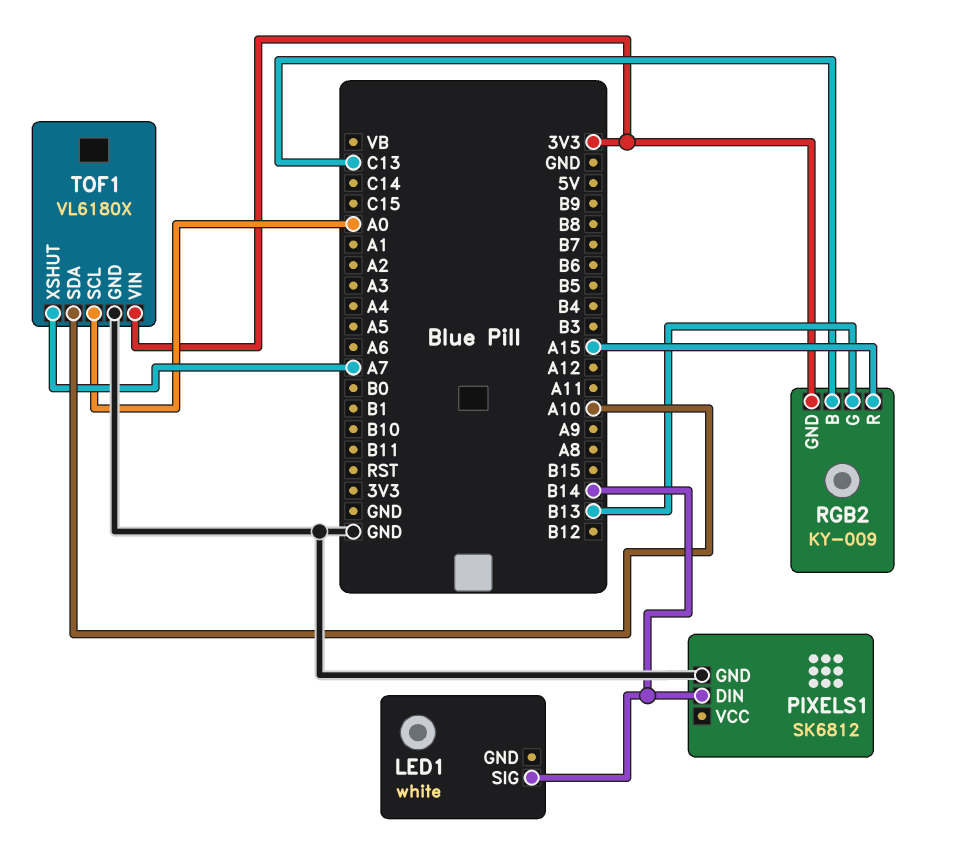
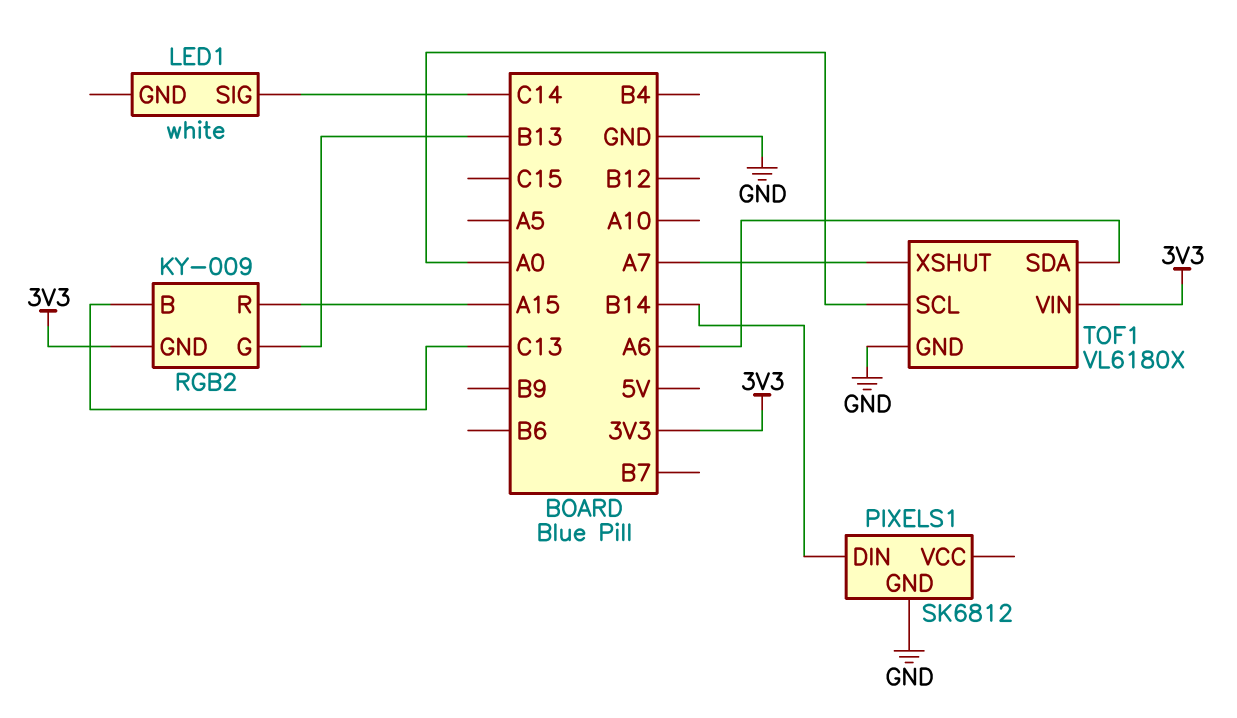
LED1 pin SIG: B14 -> C14
TOF1 pin SDA: A10 -> A6

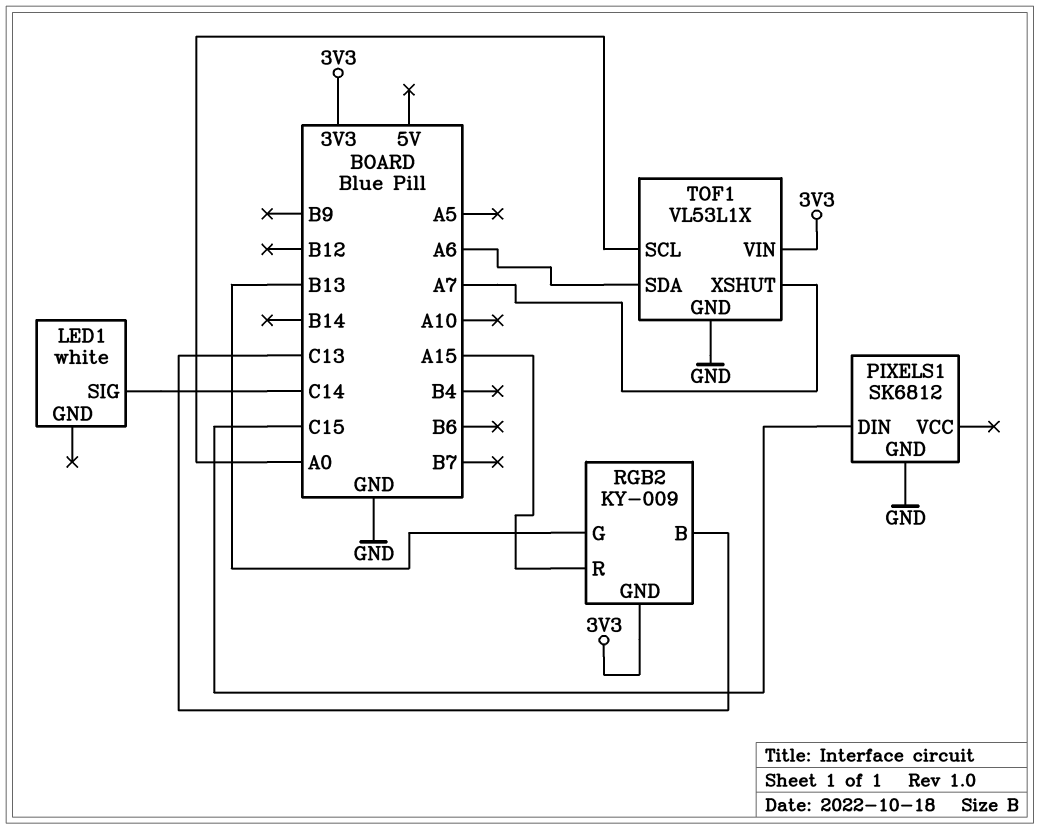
PIXELS1 pin DIN: B14 -> C15
TOF1: VL6180X -> VL53L1X

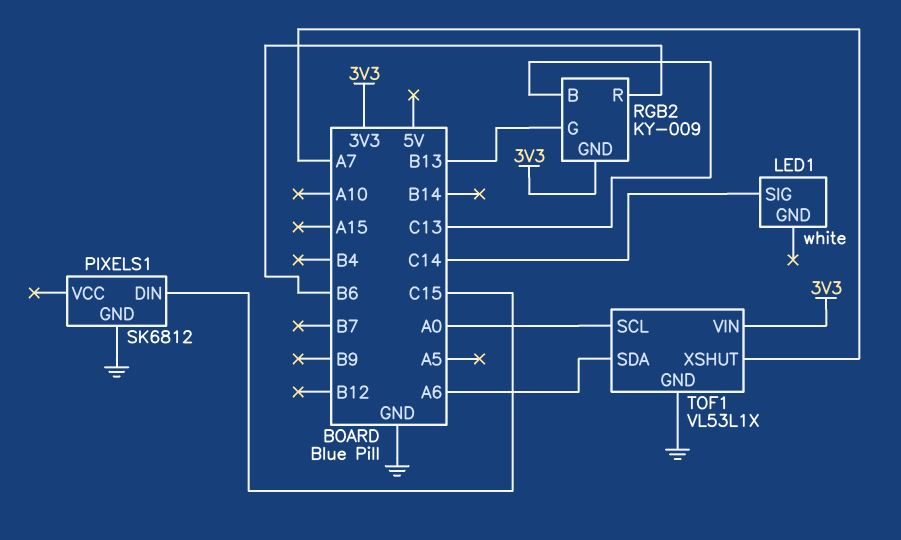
RGB2 pin R: A15 -> B6

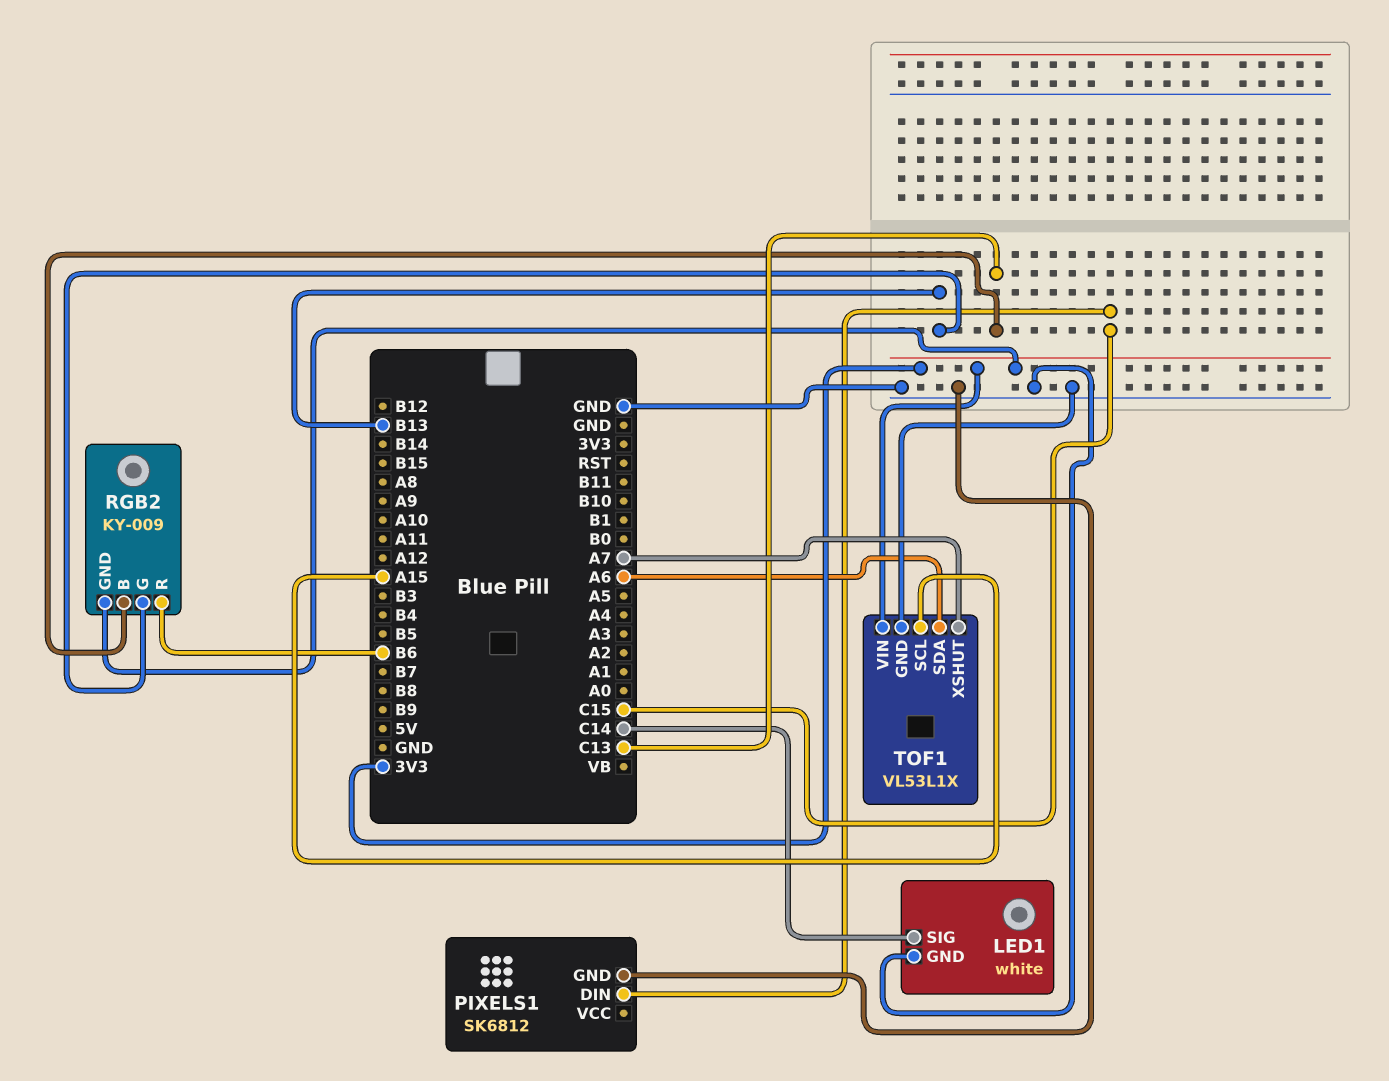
LED1 pin GND: none -> GND
TOF1 pin SCL: A0 -> A15

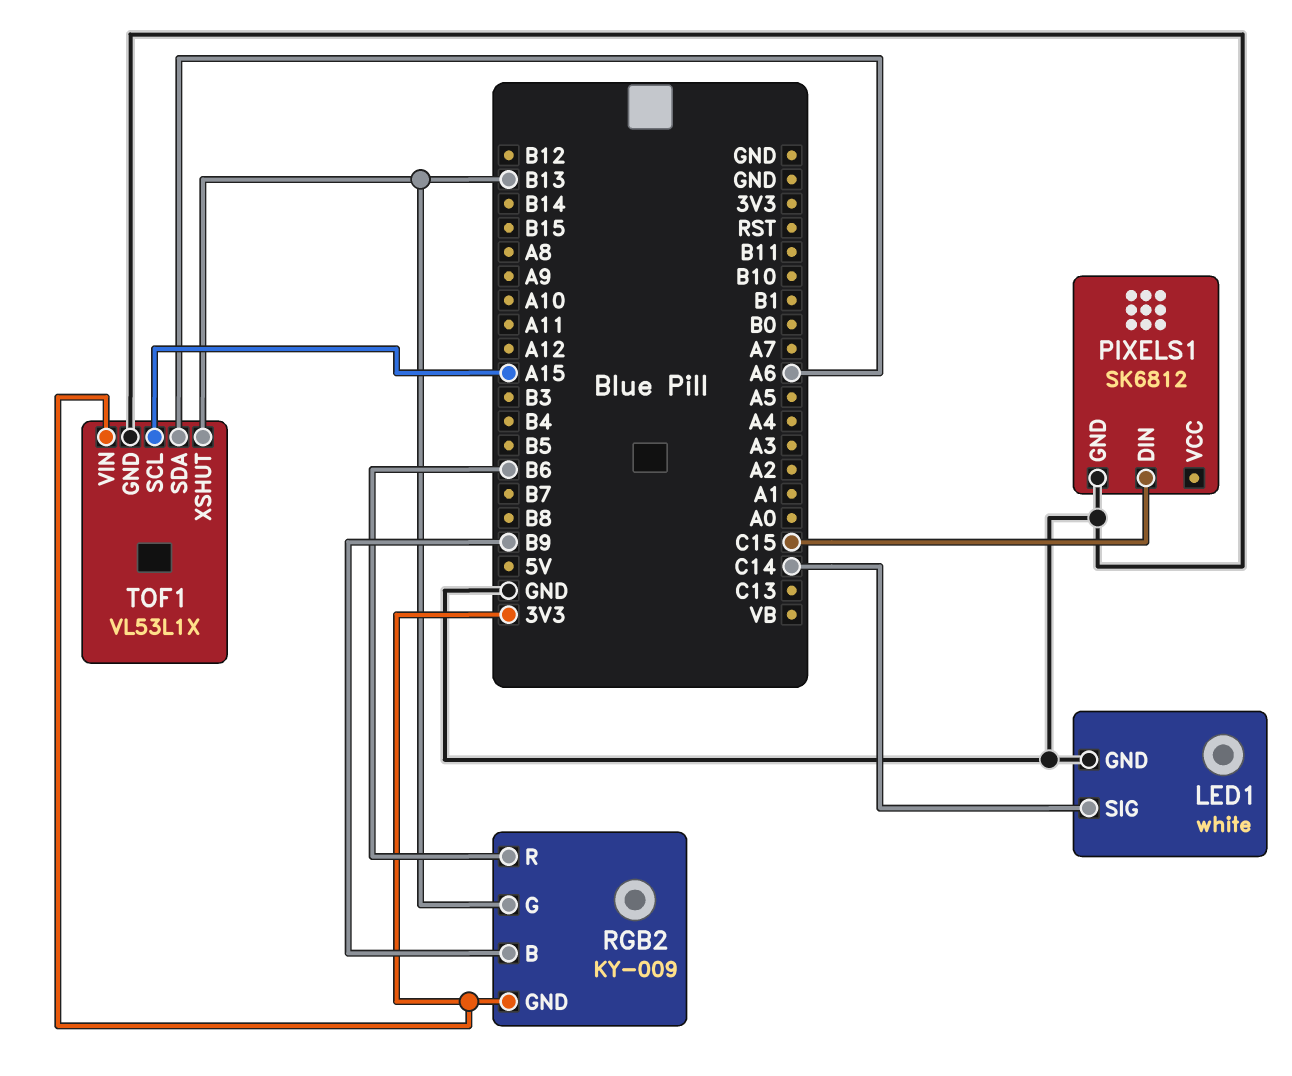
RGB2 pin B: C13 -> B9
TOF1 pin XSHUT: A7 -> B13

